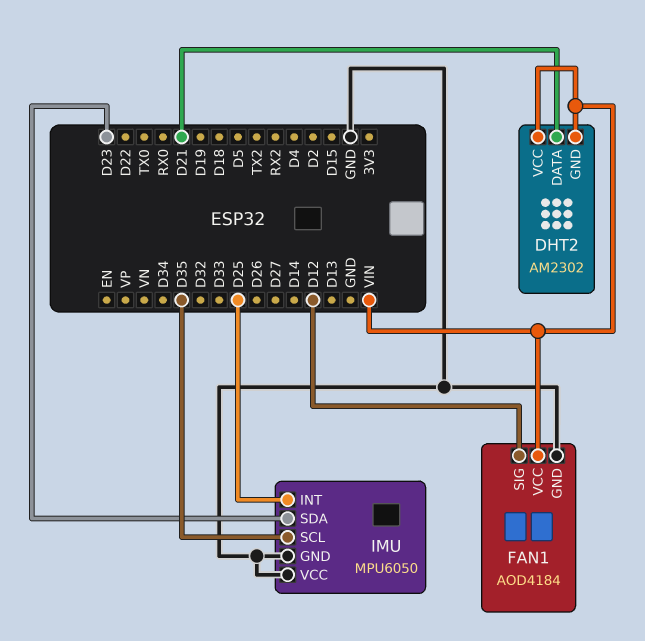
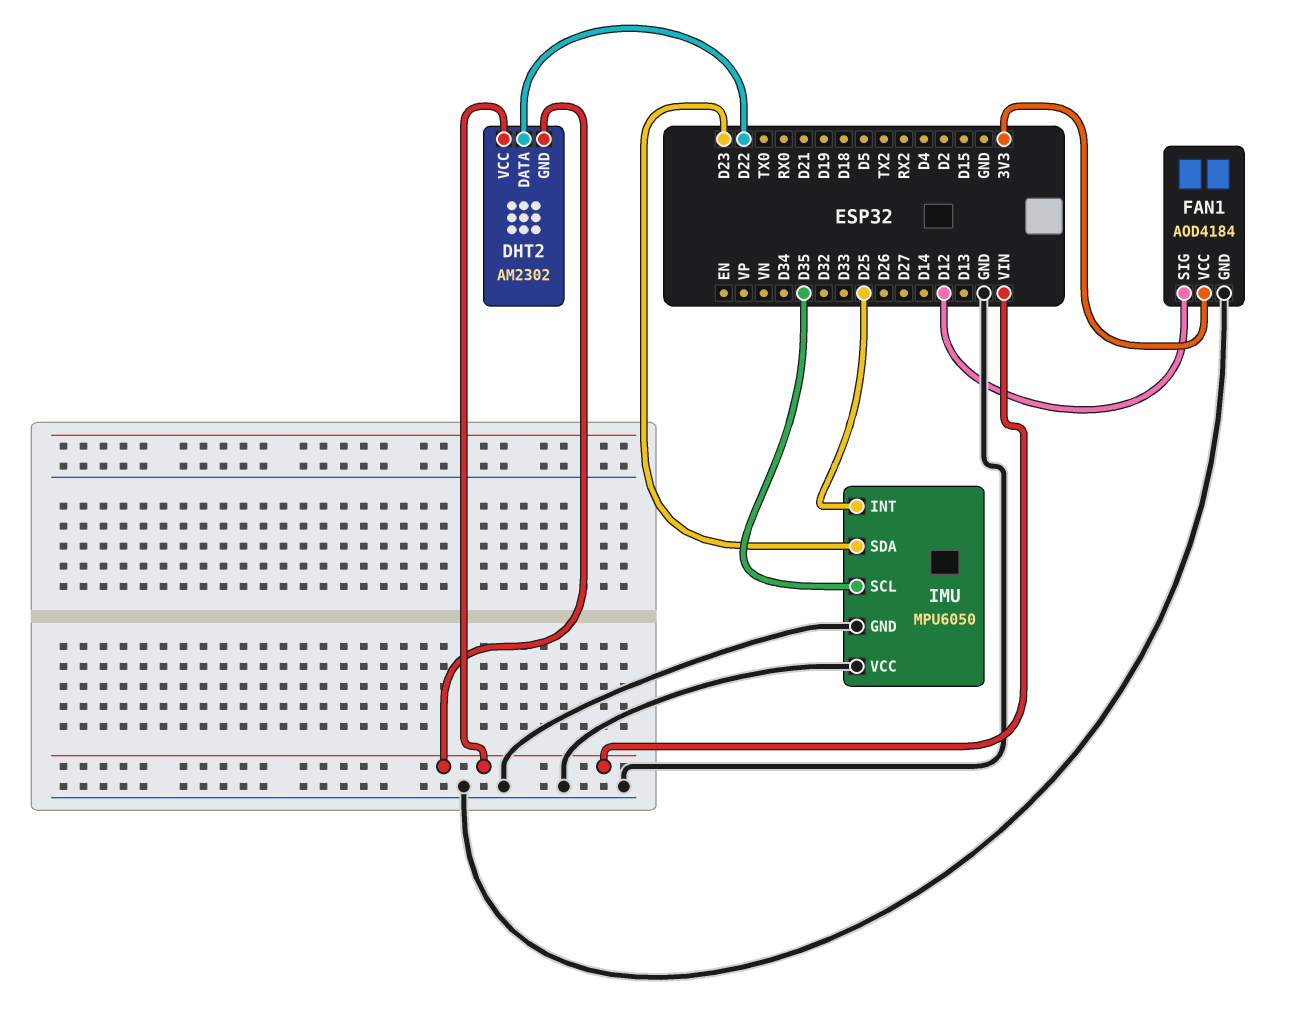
DHT2 pin DATA: D21 -> D22
FAN1 pin VCC: VIN -> 3V3

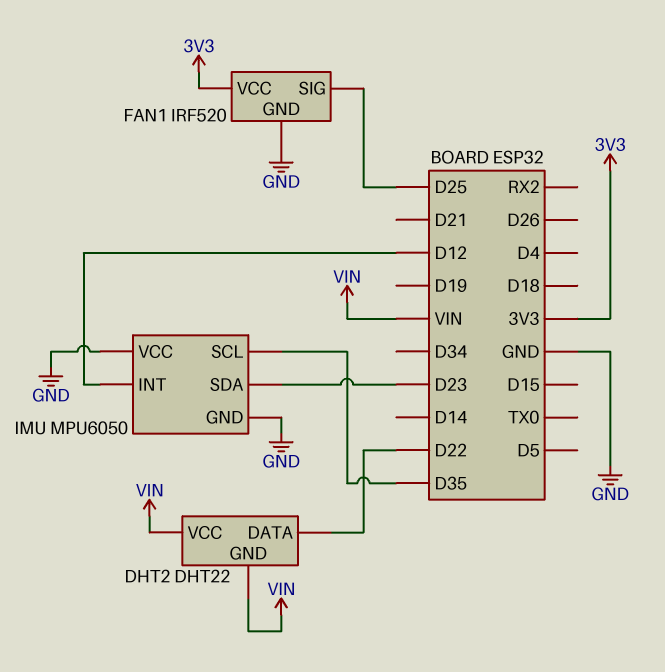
DHT2: AM2302 -> DHT22
FAN1: AOD4184 -> IRF520
FAN1 pin SIG: D12 -> D25
IMU pin INT: D25 -> D12

